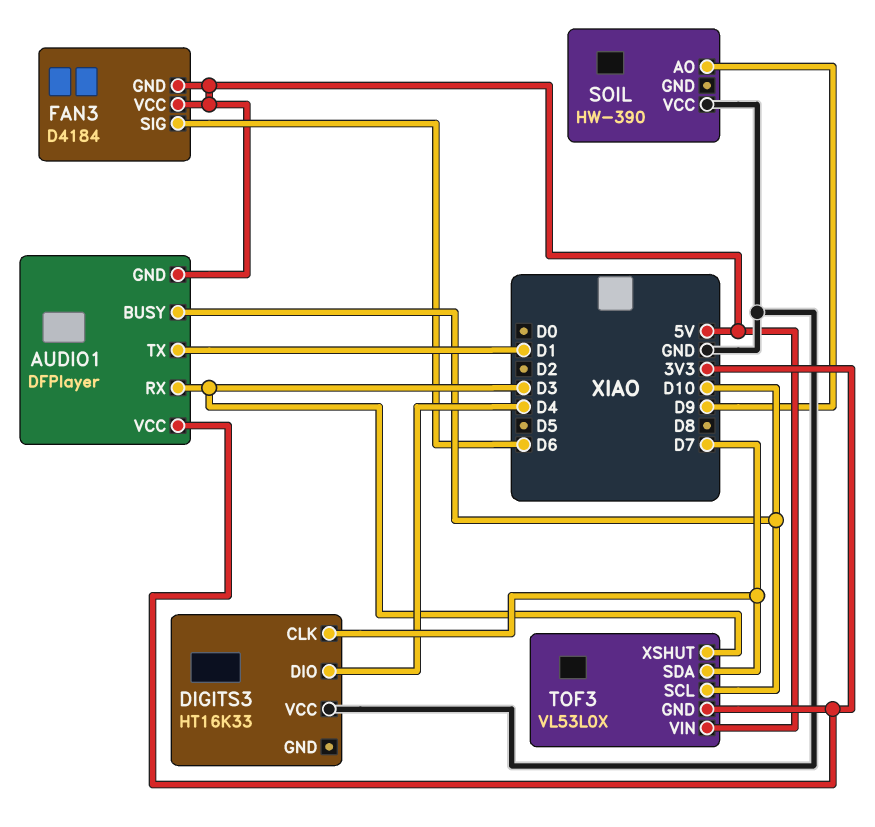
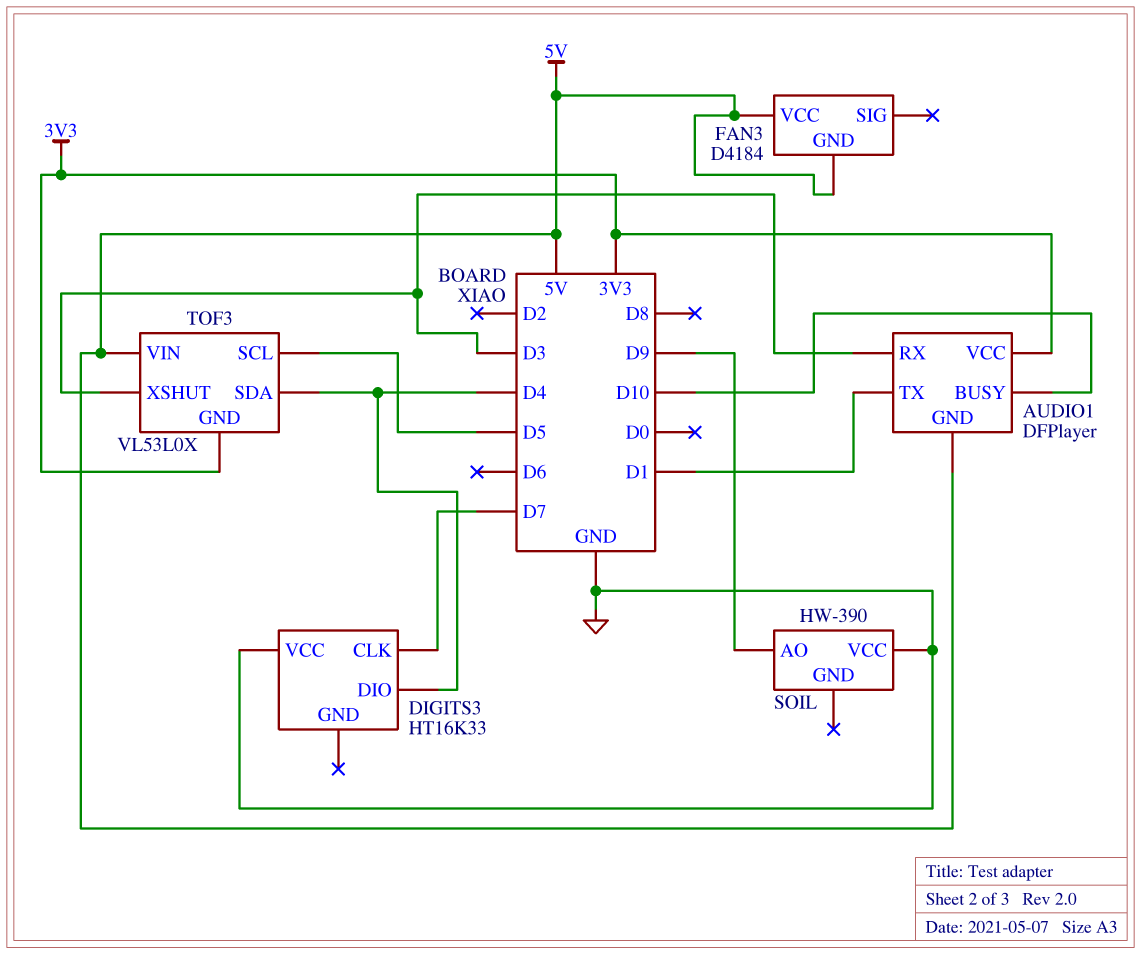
FAN3 pin SIG: D6 -> none
TOF3 pin SCL: D10 -> D5
TOF3 pin SDA: D7 -> D4

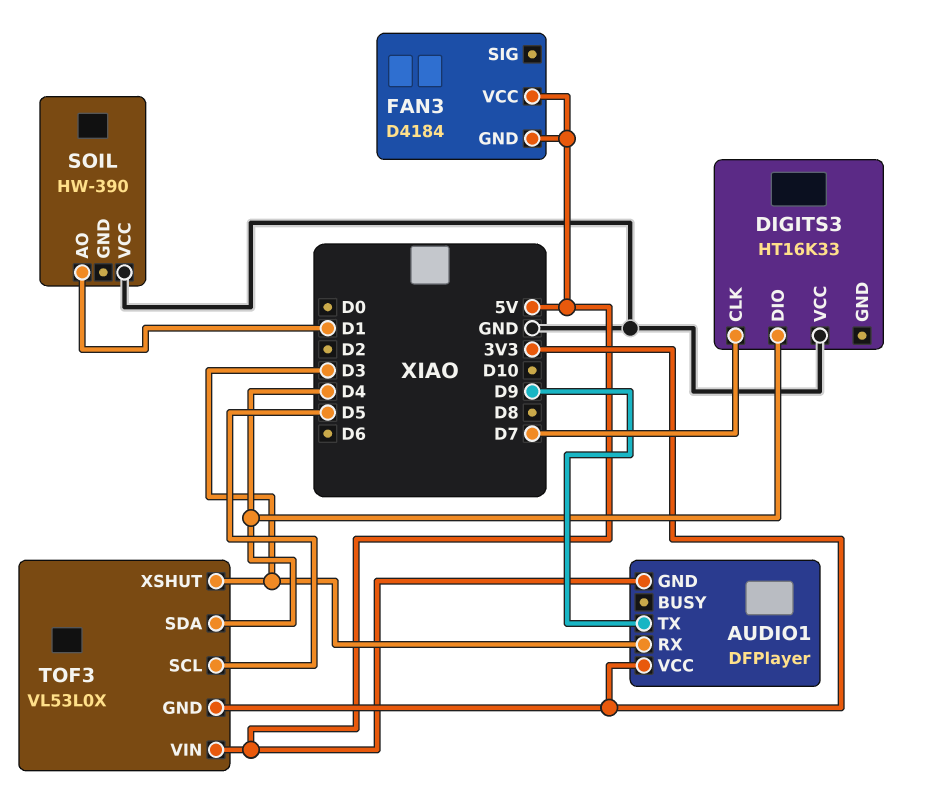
AUDIO1 pin BUSY: D10 -> none
AUDIO1 pin TX: D1 -> D9
SOIL pin AO: D9 -> D1

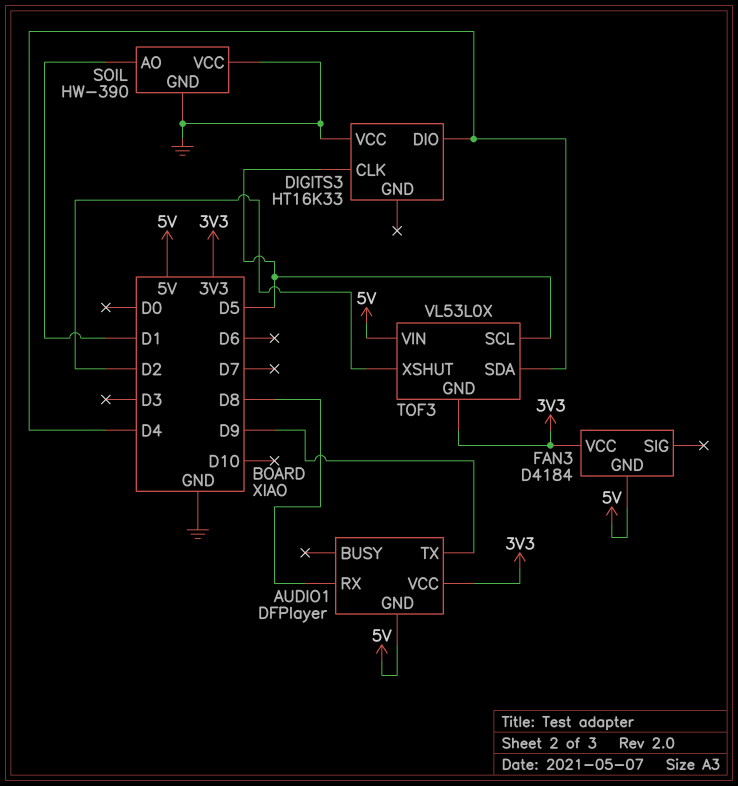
AUDIO1 pin RX: D3 -> D8
DIGITS3 pin CLK: D7 -> D5
FAN3 pin VCC: 5V -> 3V3
SOIL pin GND: none -> GND
TOF3 pin XSHUT: D3 -> D2

